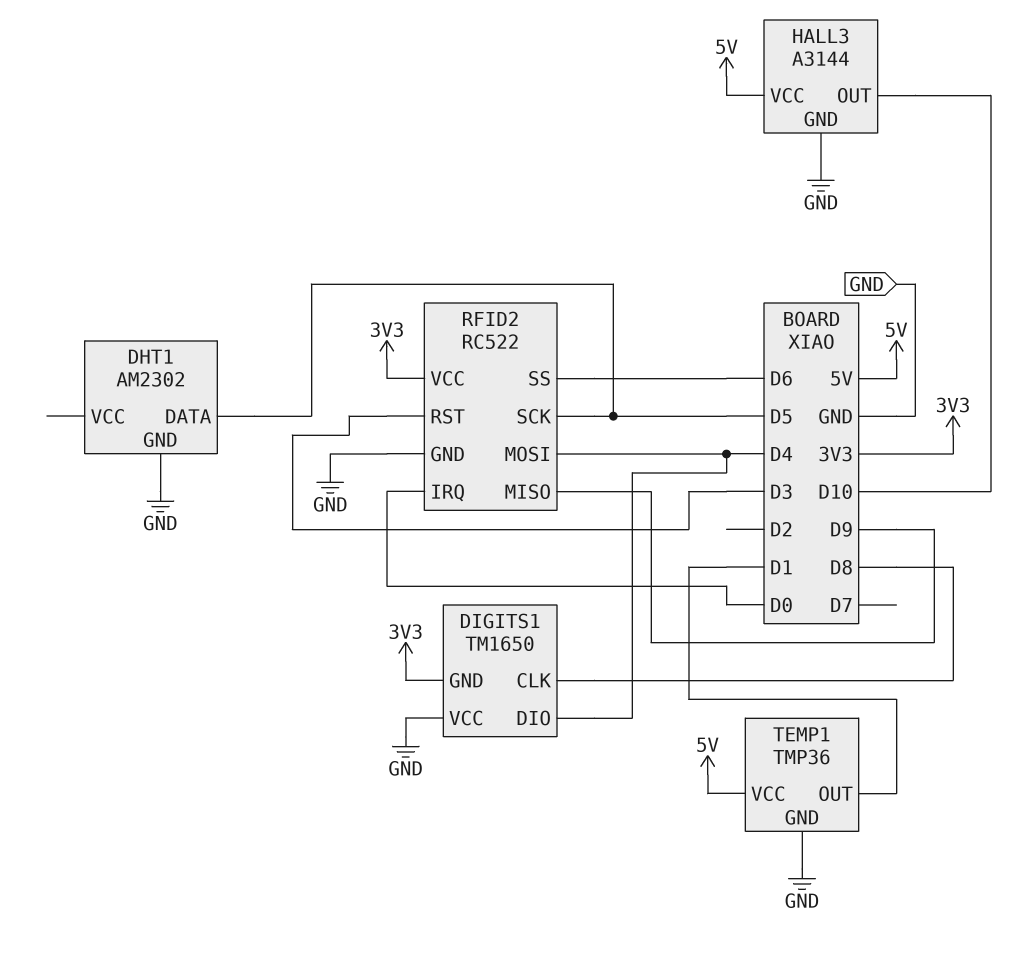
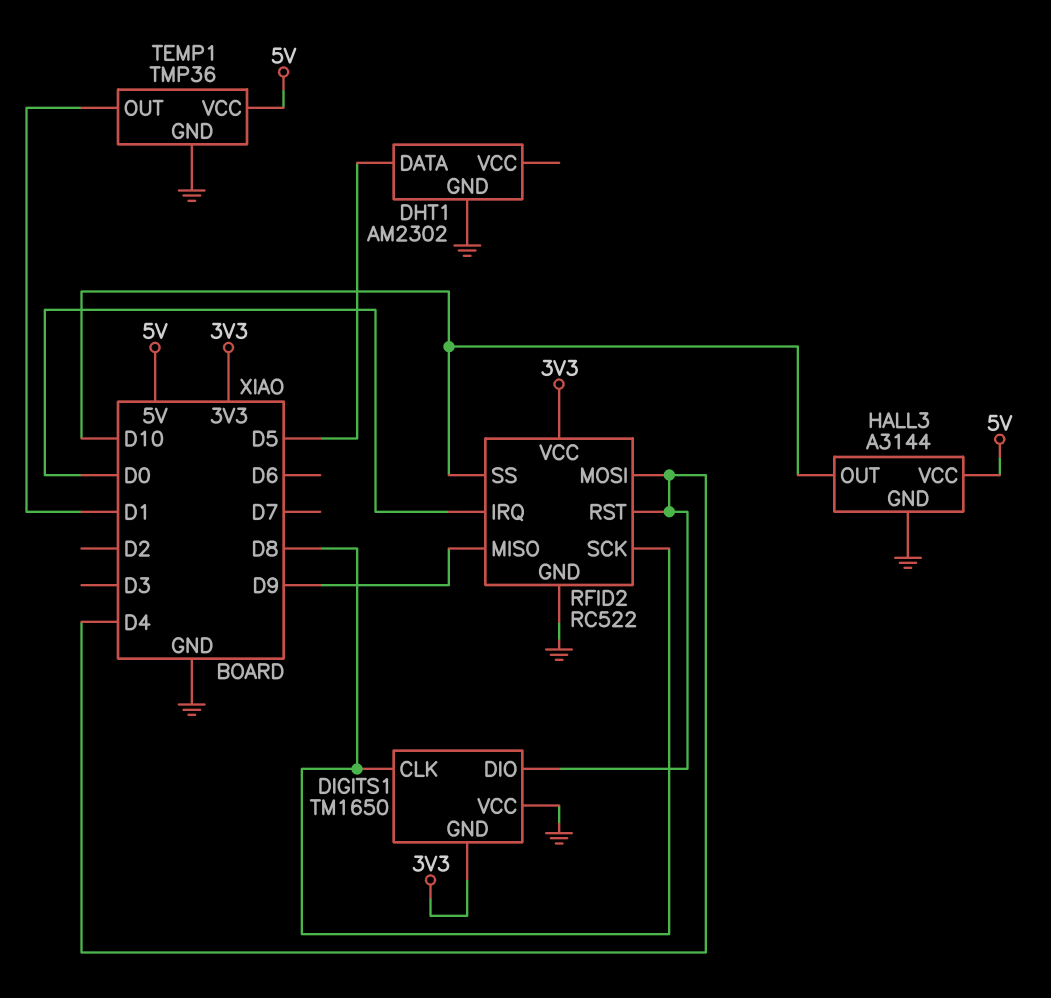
RFID2 pin RST: D3 -> D4
RFID2 pin SCK: D5 -> D8
RFID2 pin SS: D6 -> D10

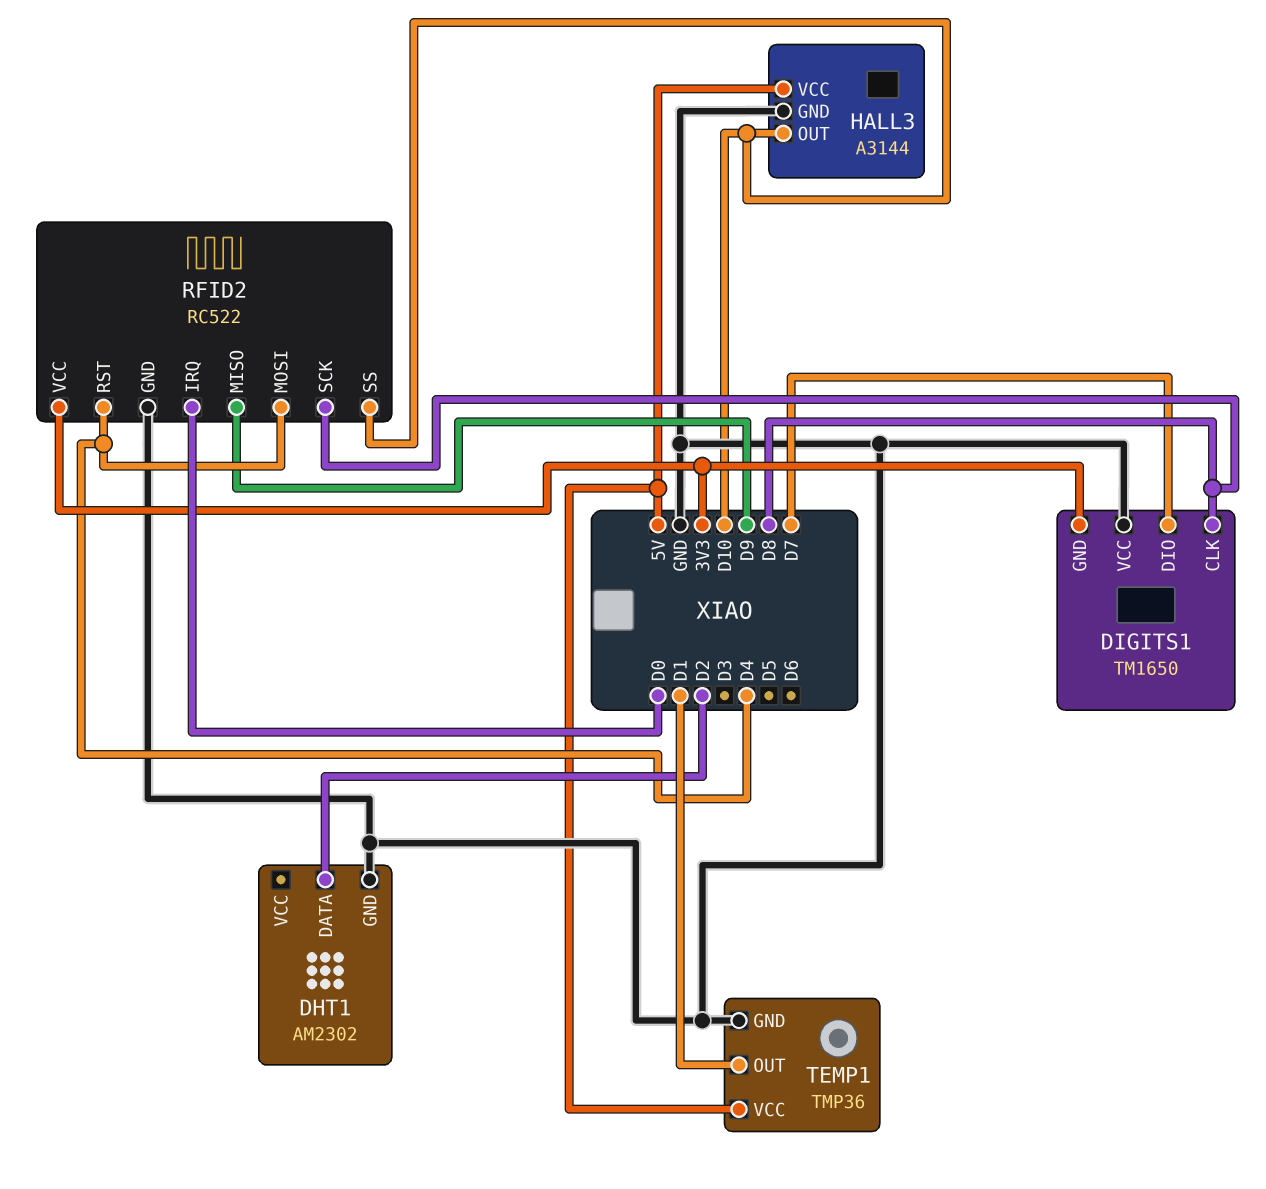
DHT1 pin DATA: D5 -> D2
DIGITS1 pin DIO: D4 -> D7

